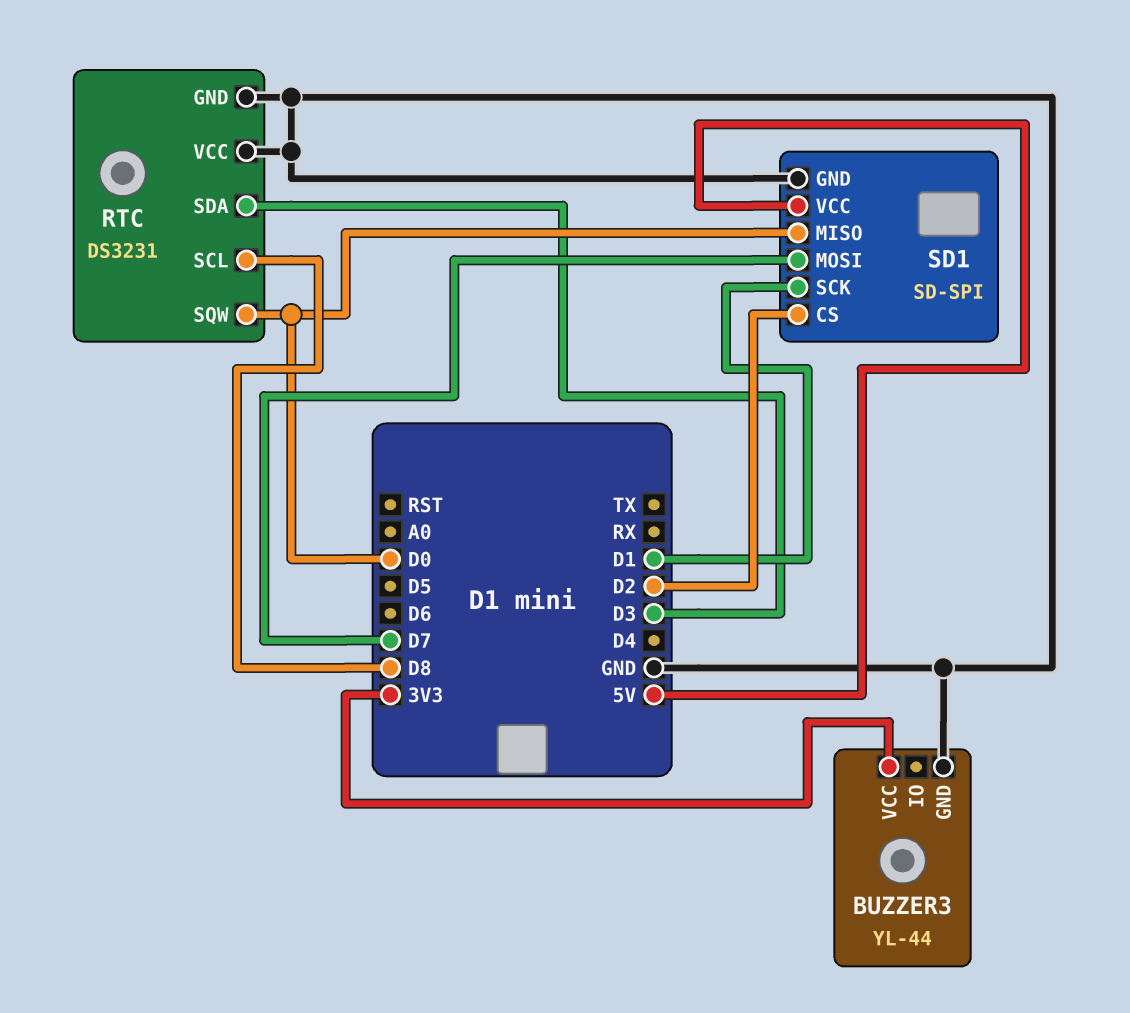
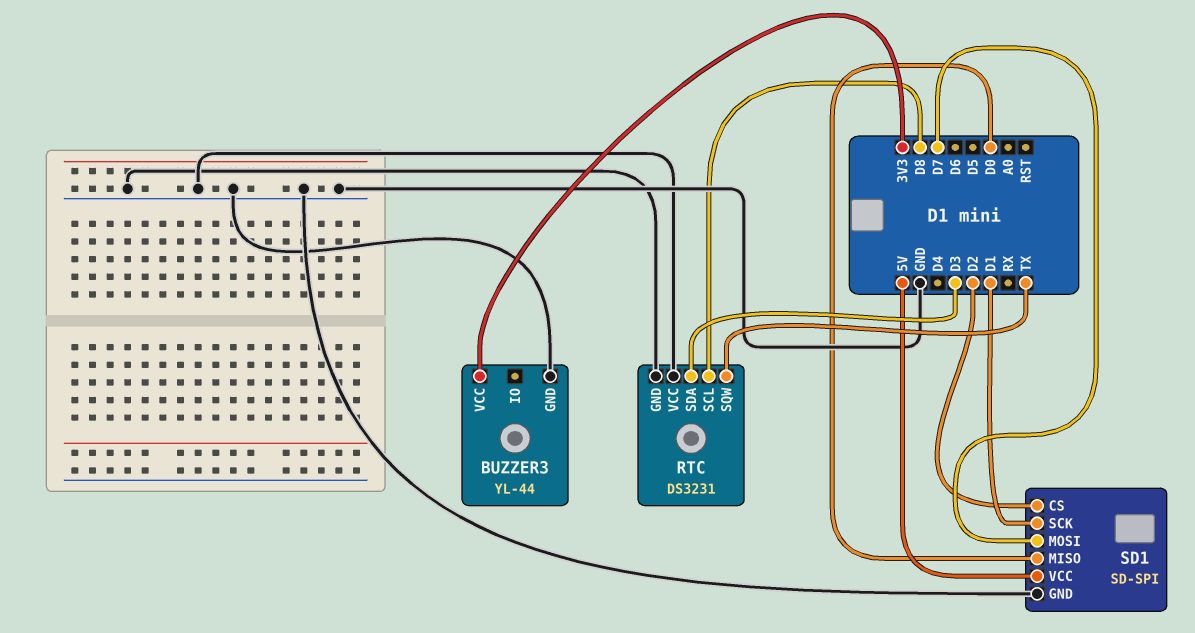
RTC pin SQW: D0 -> TX

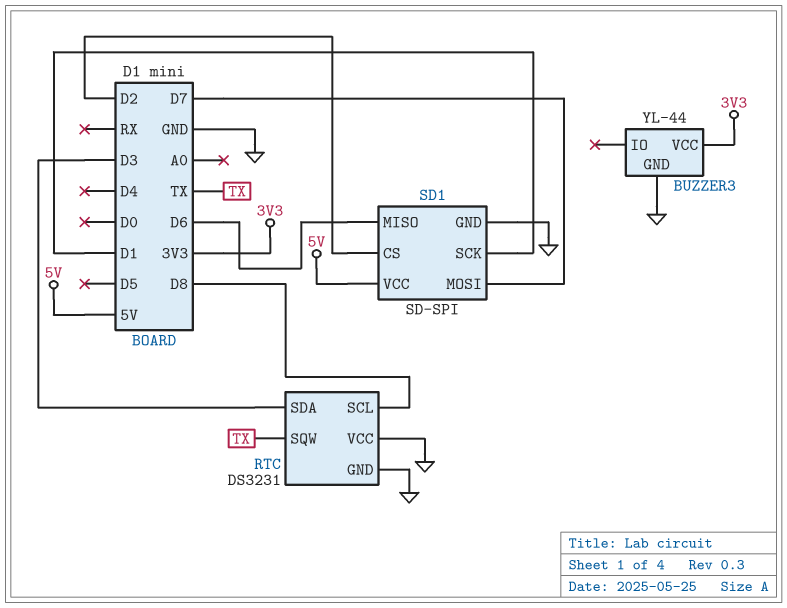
SD1 pin MISO: D0 -> D6

